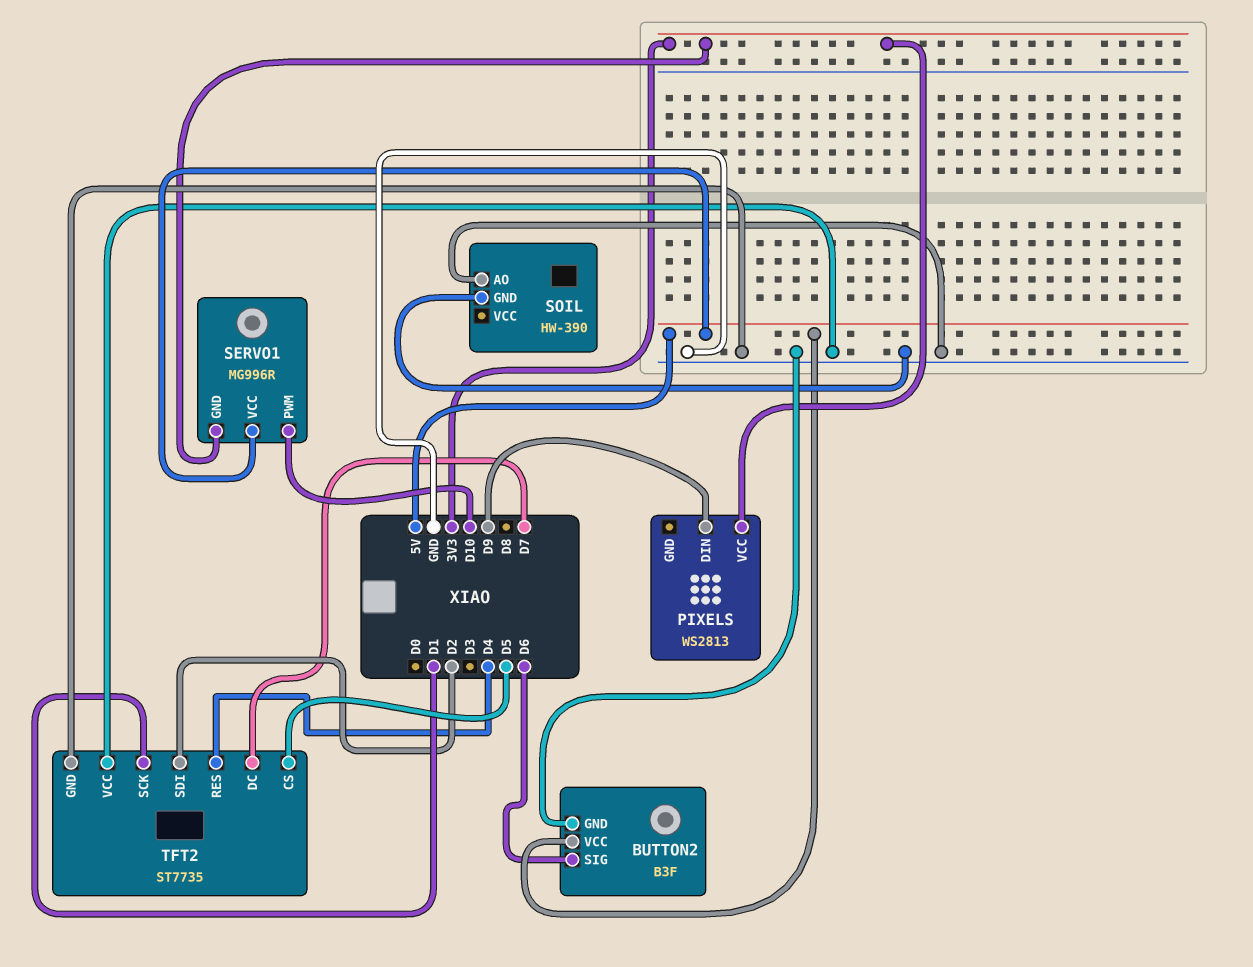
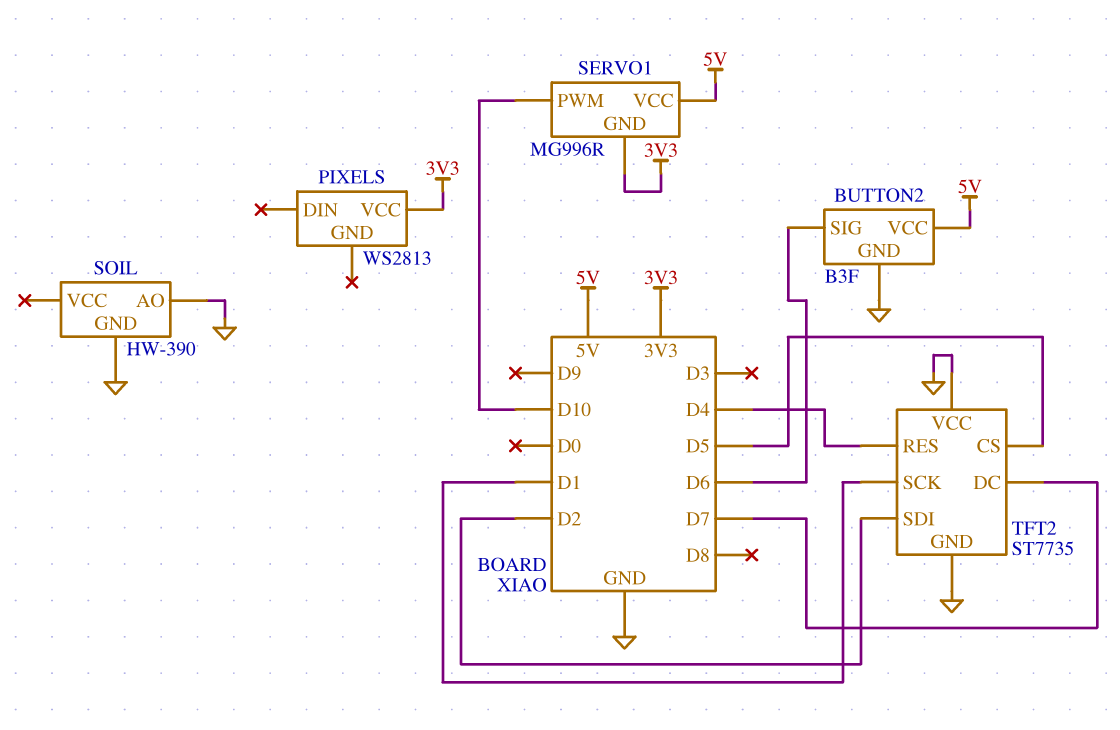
PIXELS pin DIN: D9 -> none

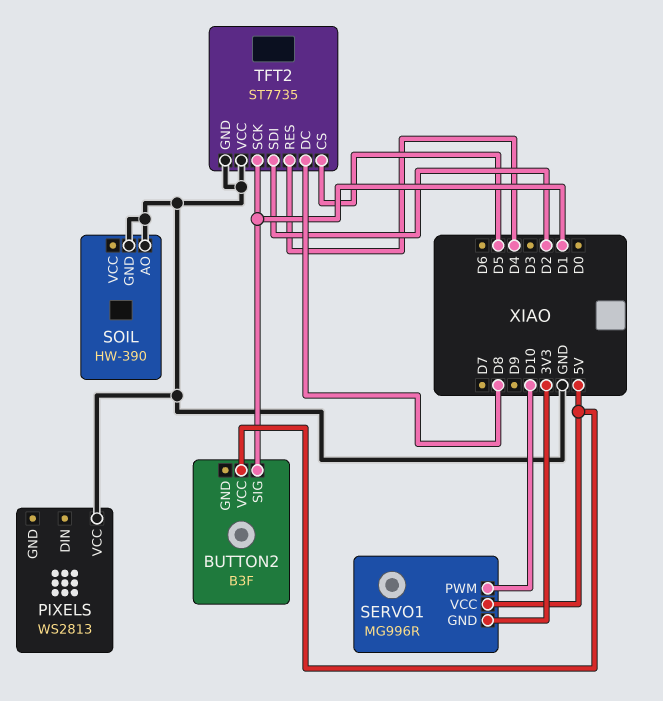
BUTTON2 pin GND: GND -> none
BUTTON2 pin SIG: D6 -> D1
PIXELS pin VCC: 3V3 -> GND
TFT2 pin DC: D7 -> D8

